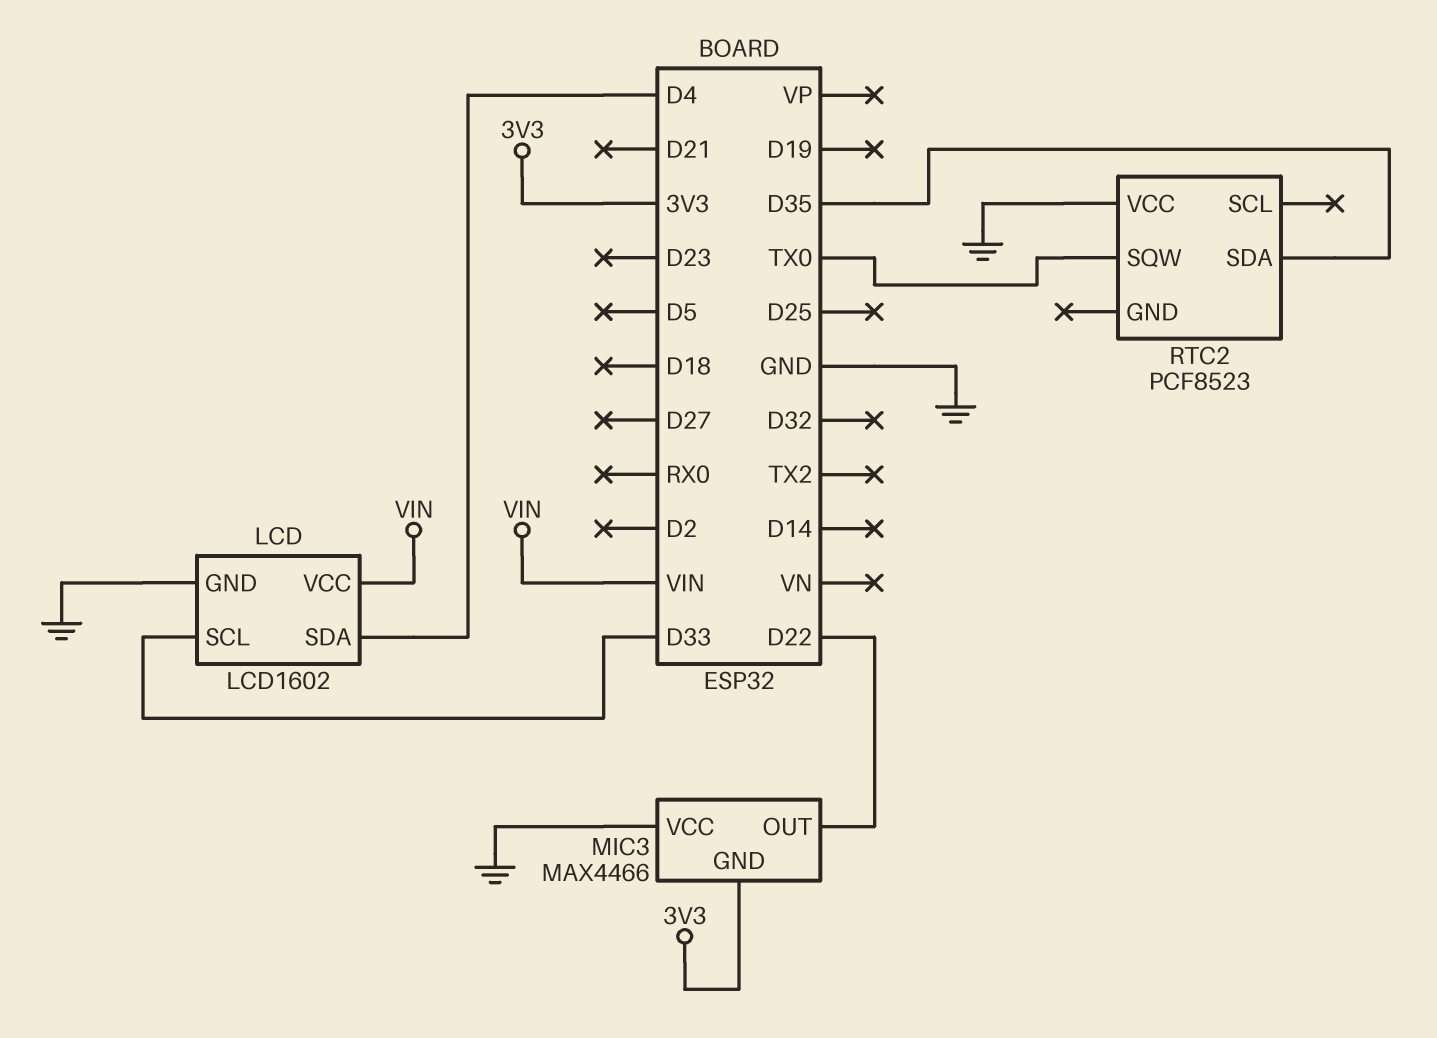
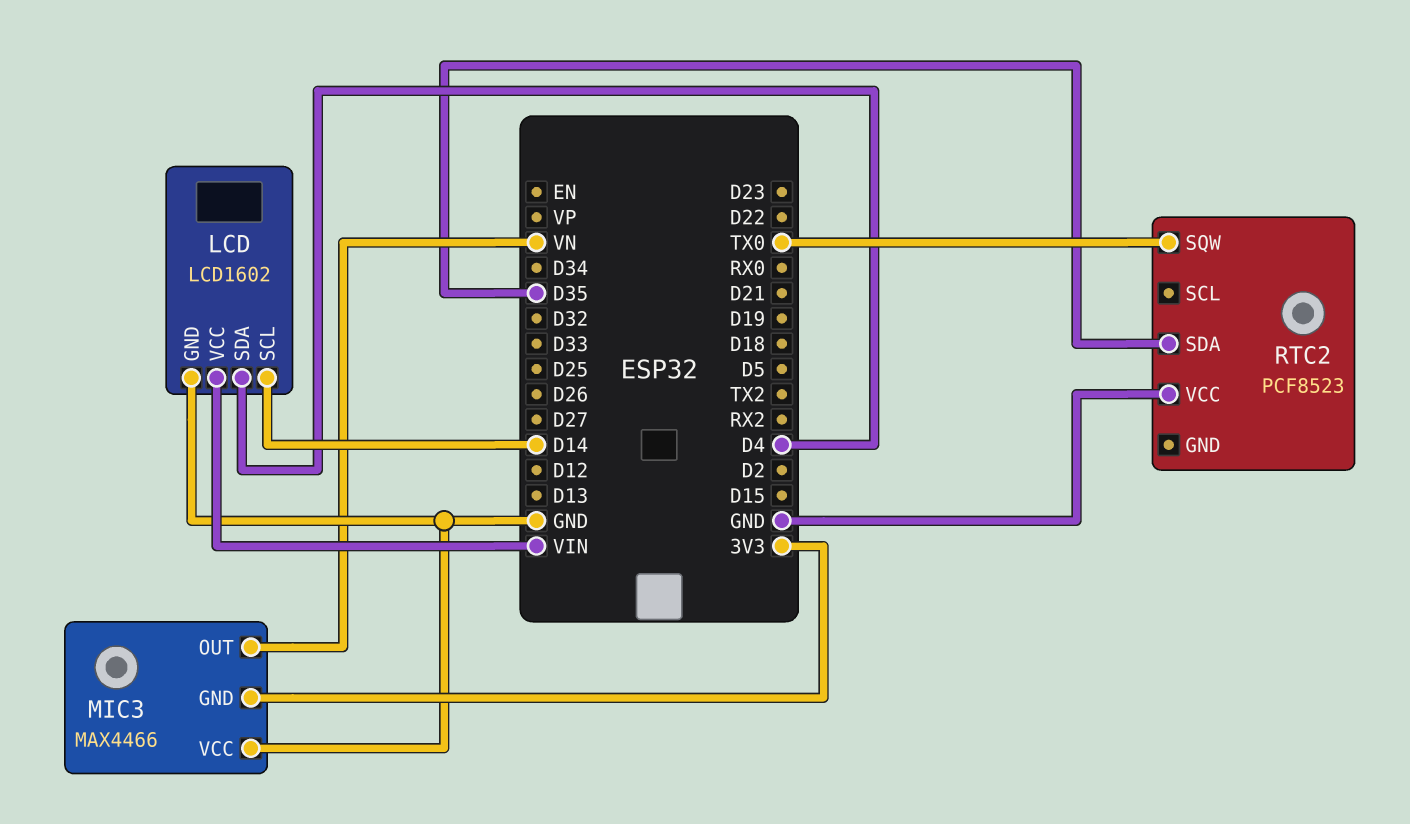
LCD pin SCL: D33 -> D14
MIC3 pin OUT: D22 -> VN

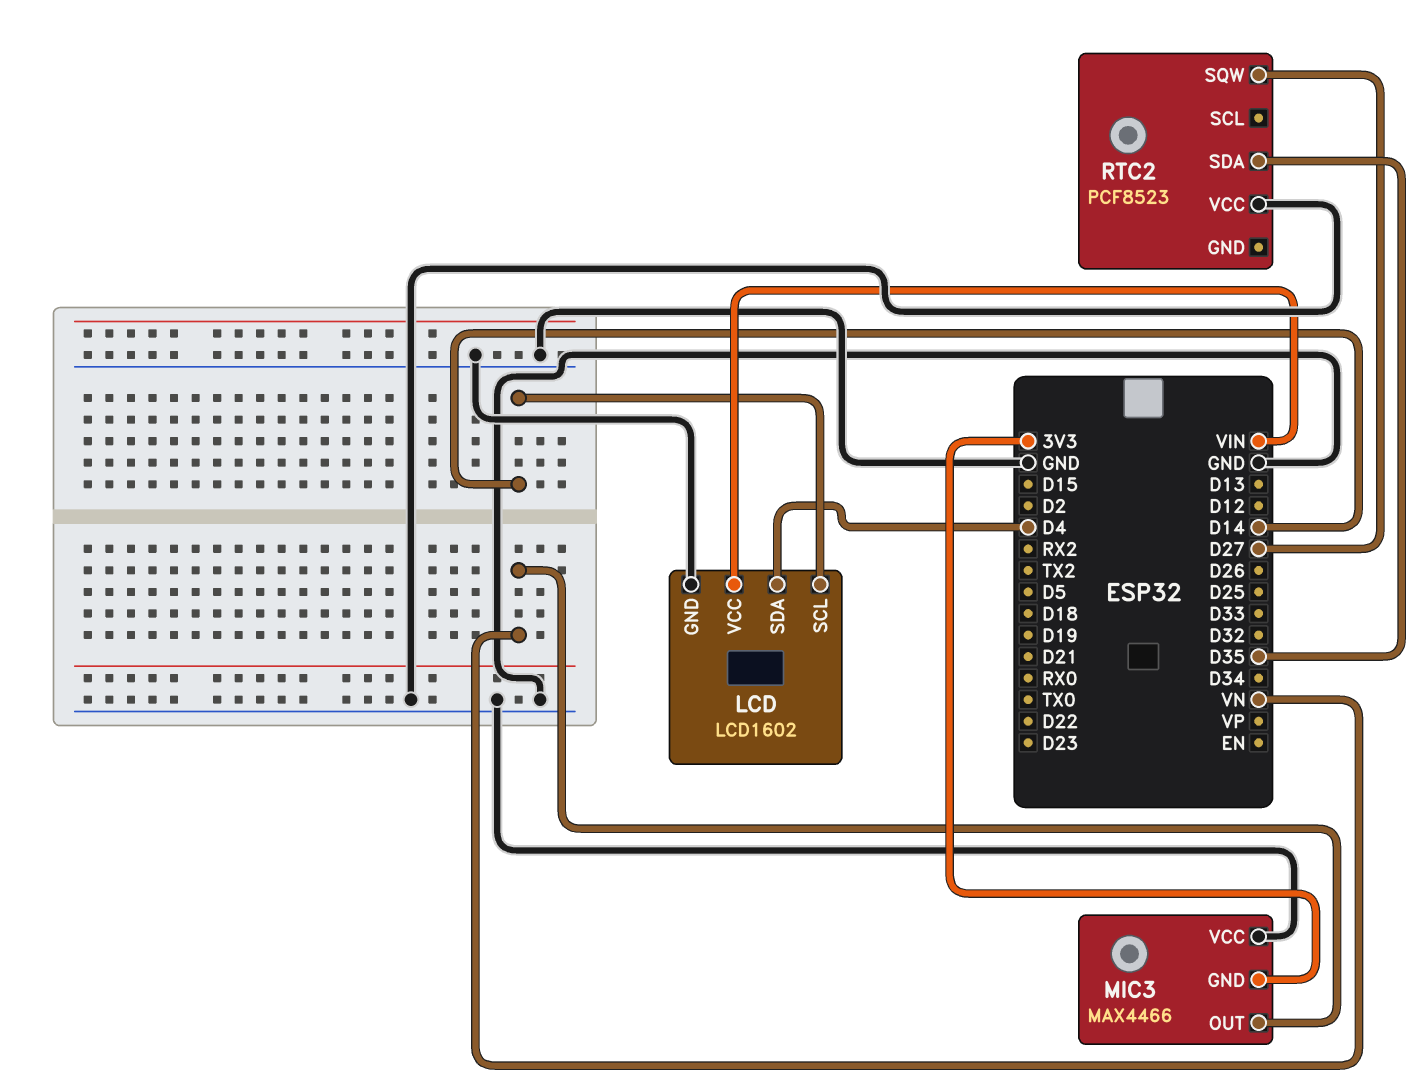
RTC2 pin SQW: TX0 -> D27

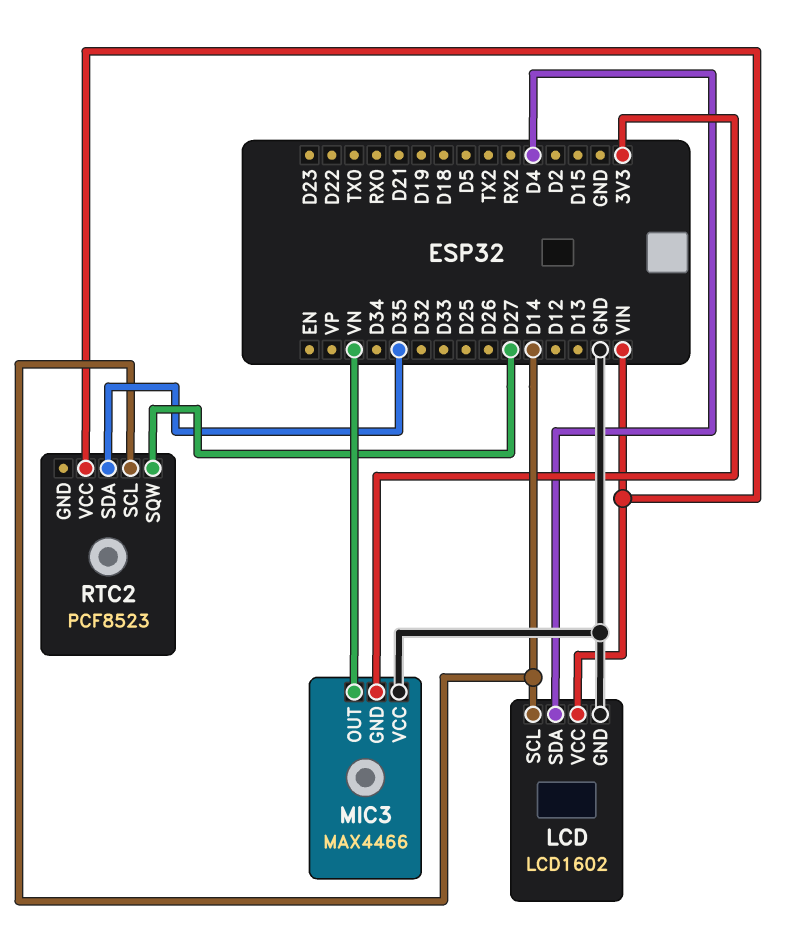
RTC2 pin SCL: none -> D14
RTC2 pin VCC: GND -> VIN

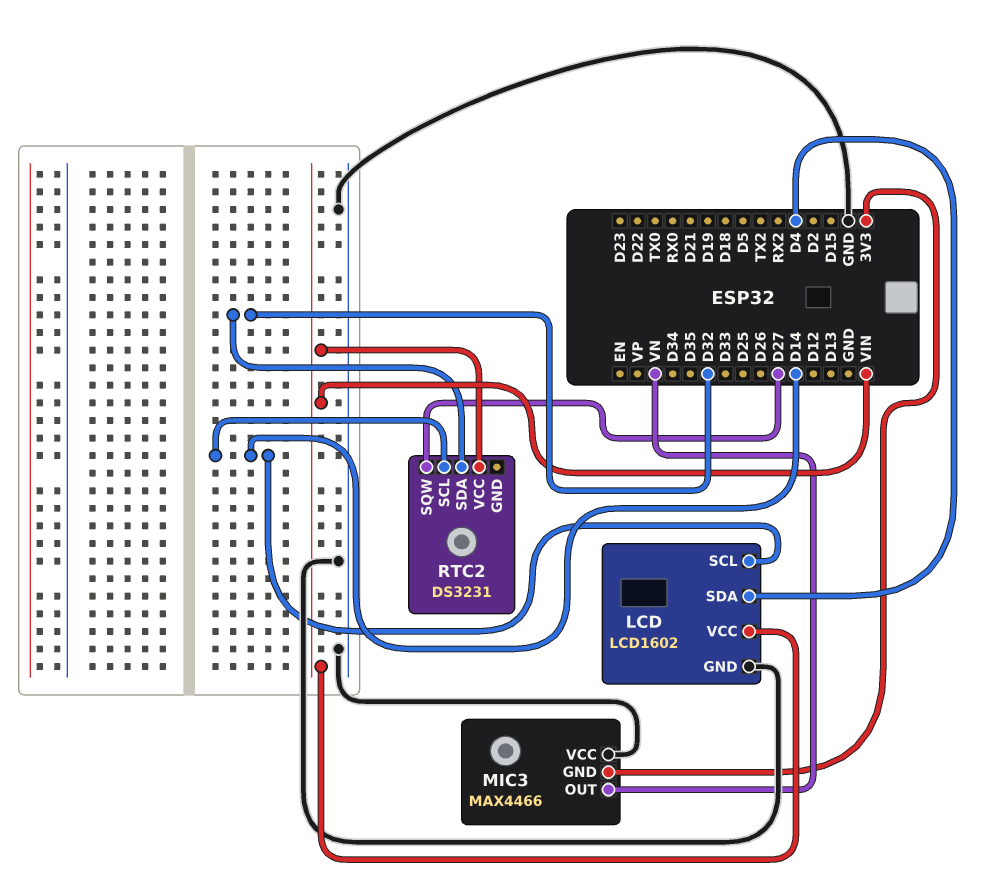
RTC2: PCF8523 -> DS3231
RTC2 pin SDA: D35 -> D32

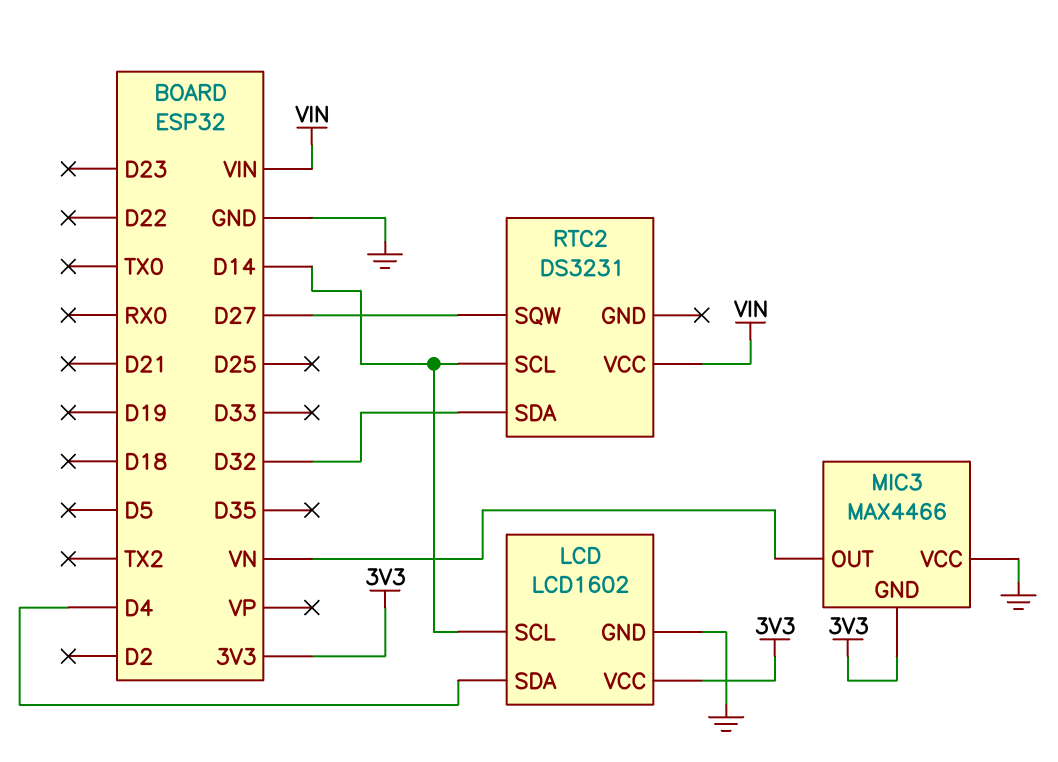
LCD pin VCC: VIN -> 3V3

